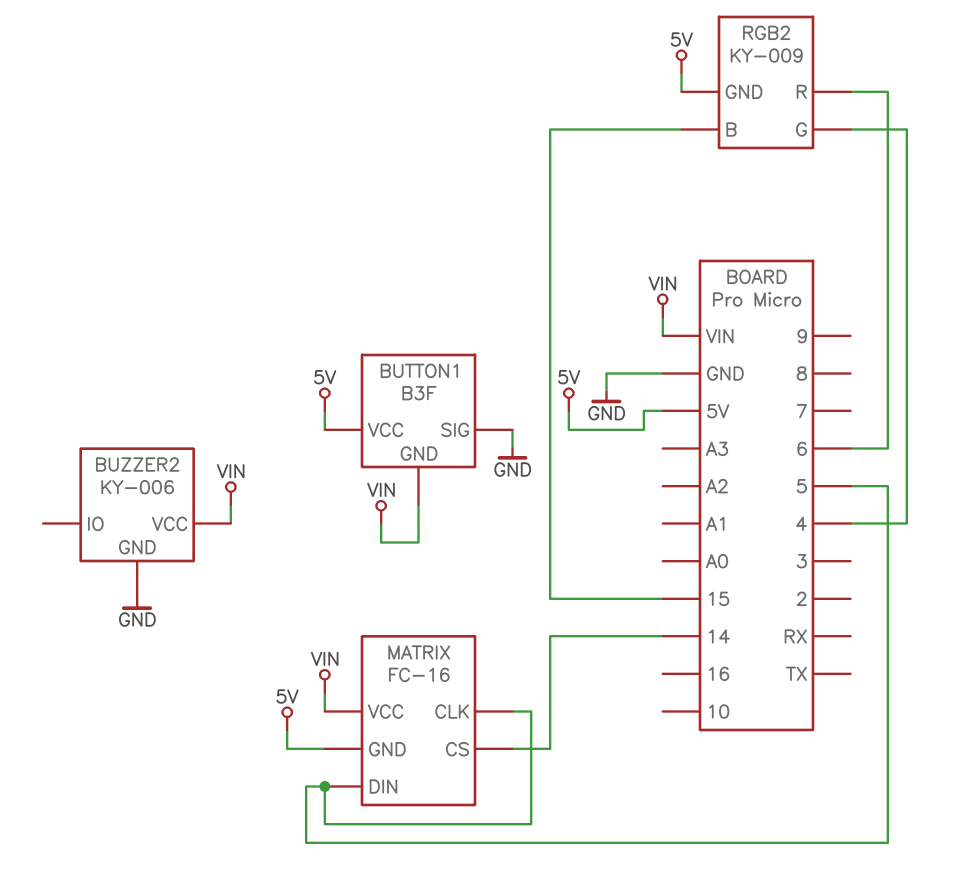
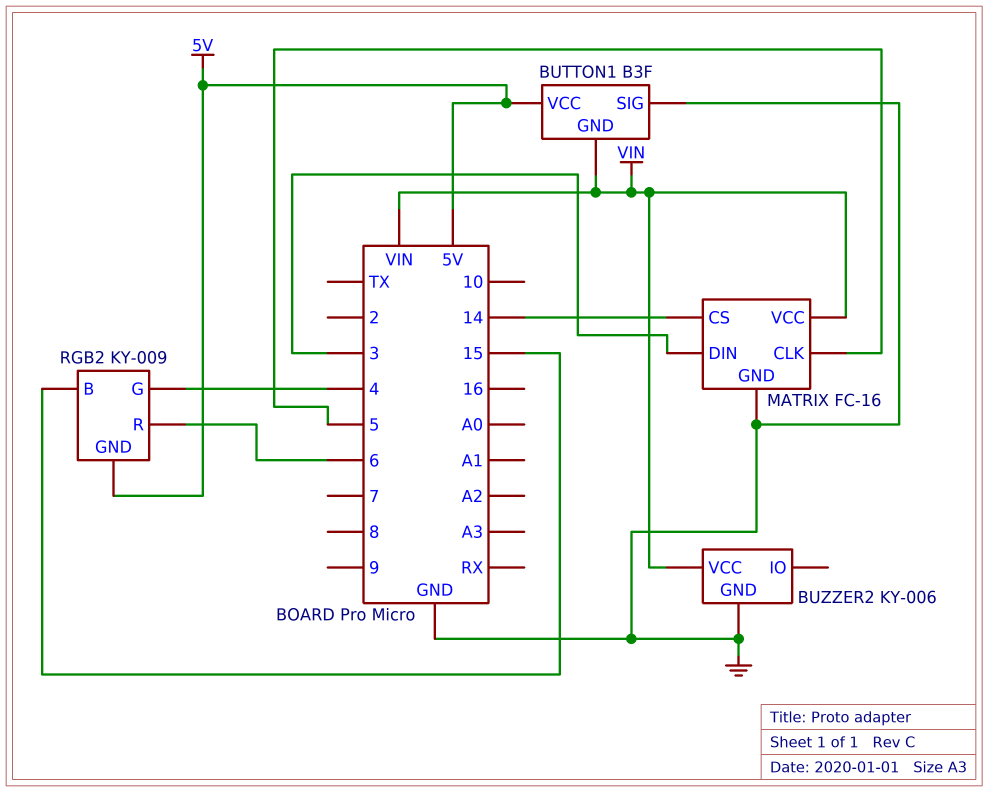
MATRIX pin DIN: 5 -> 3
MATRIX pin GND: 5V -> GND

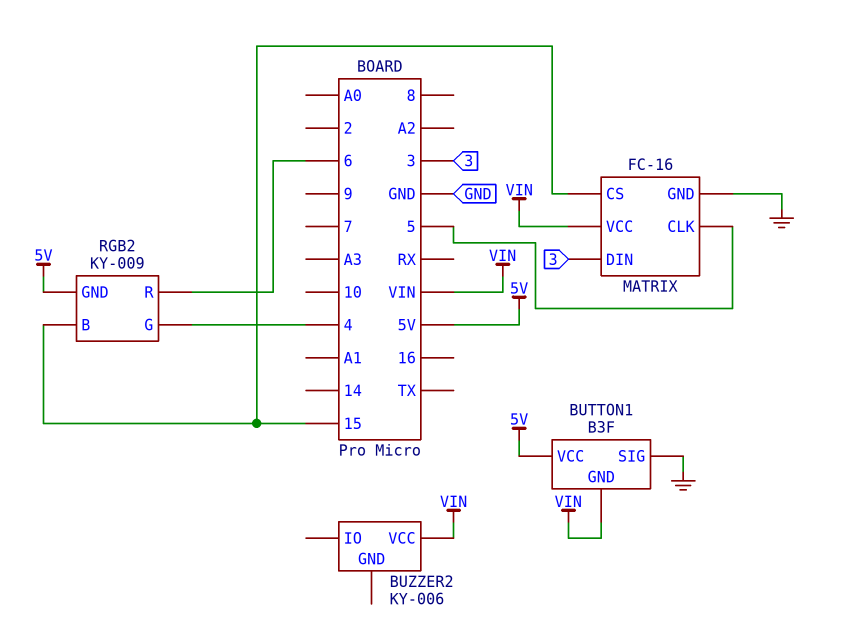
BUZZER2 pin GND: GND -> none
MATRIX pin CS: 14 -> 15

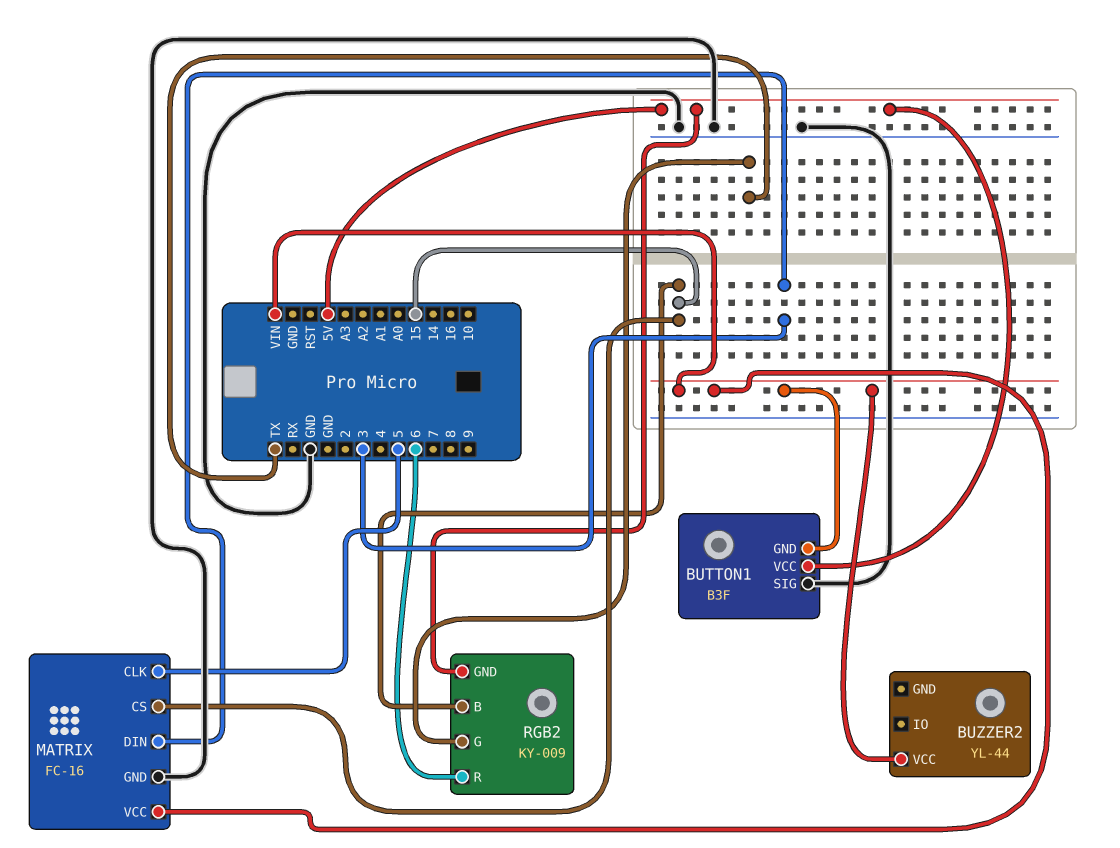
BUZZER2: KY-006 -> YL-44
RGB2 pin G: 4 -> TX

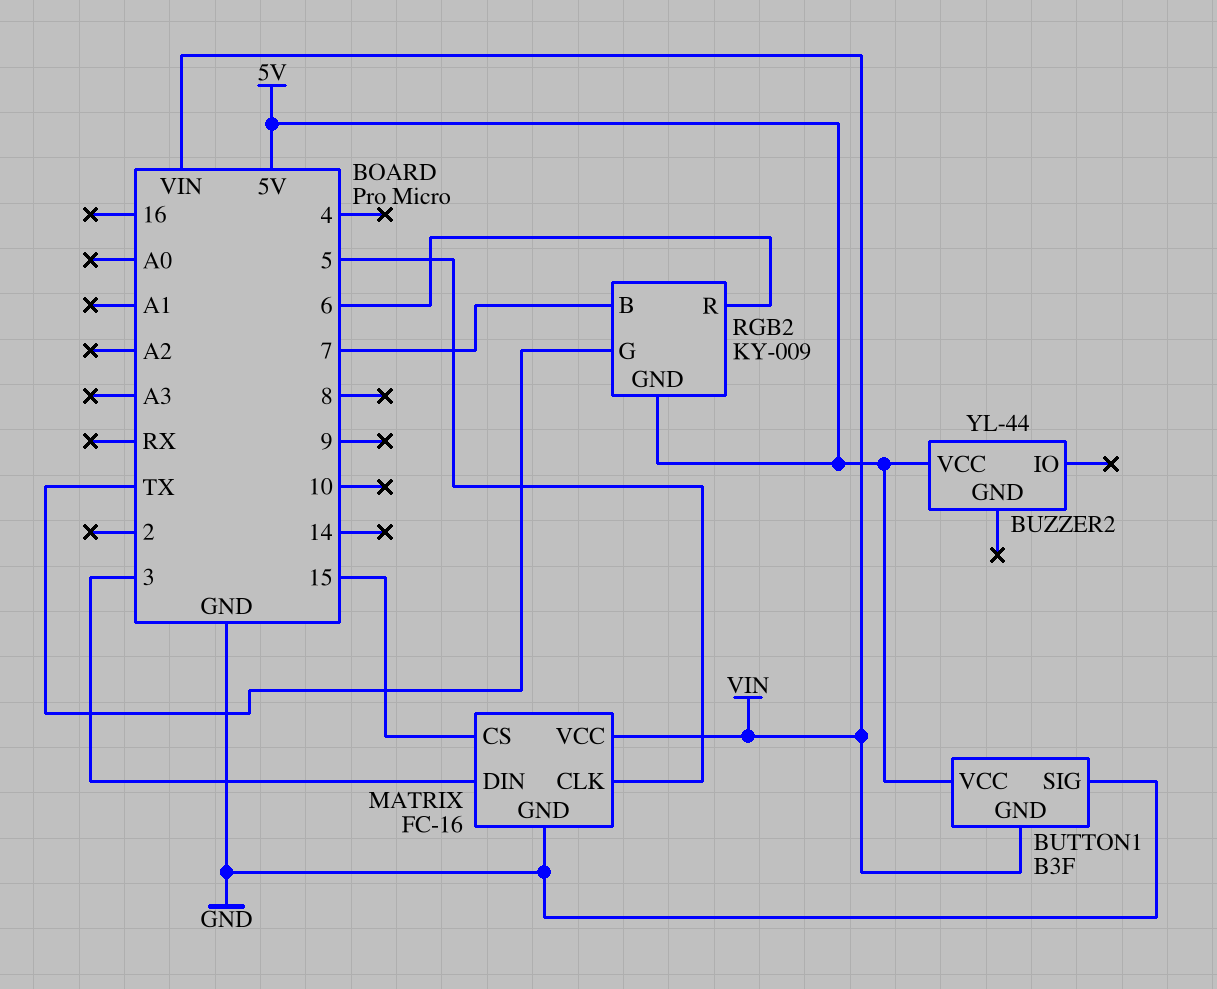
BUZZER2 pin VCC: VIN -> 5V
RGB2 pin B: 15 -> 7

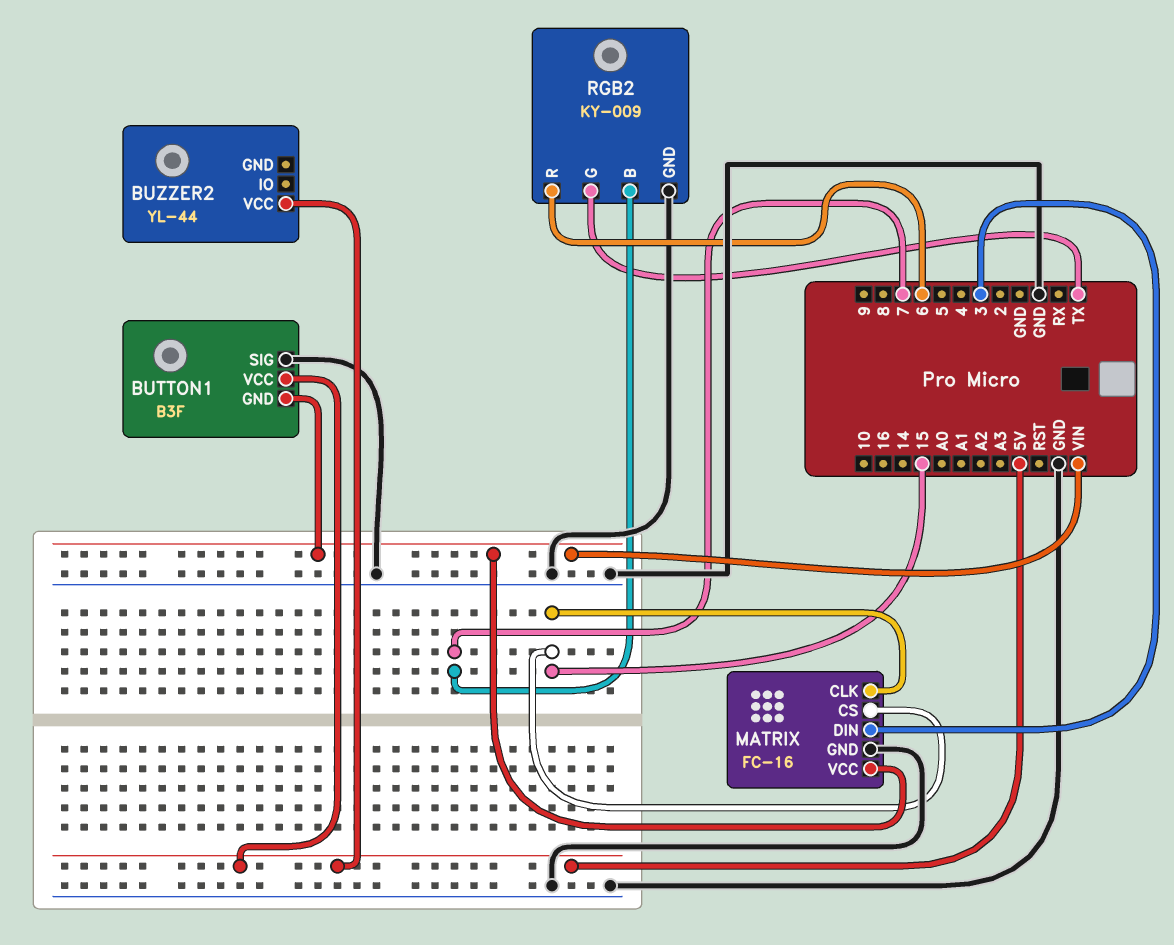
MATRIX pin CLK: 5 -> 15
RGB2 pin GND: 5V -> GND

